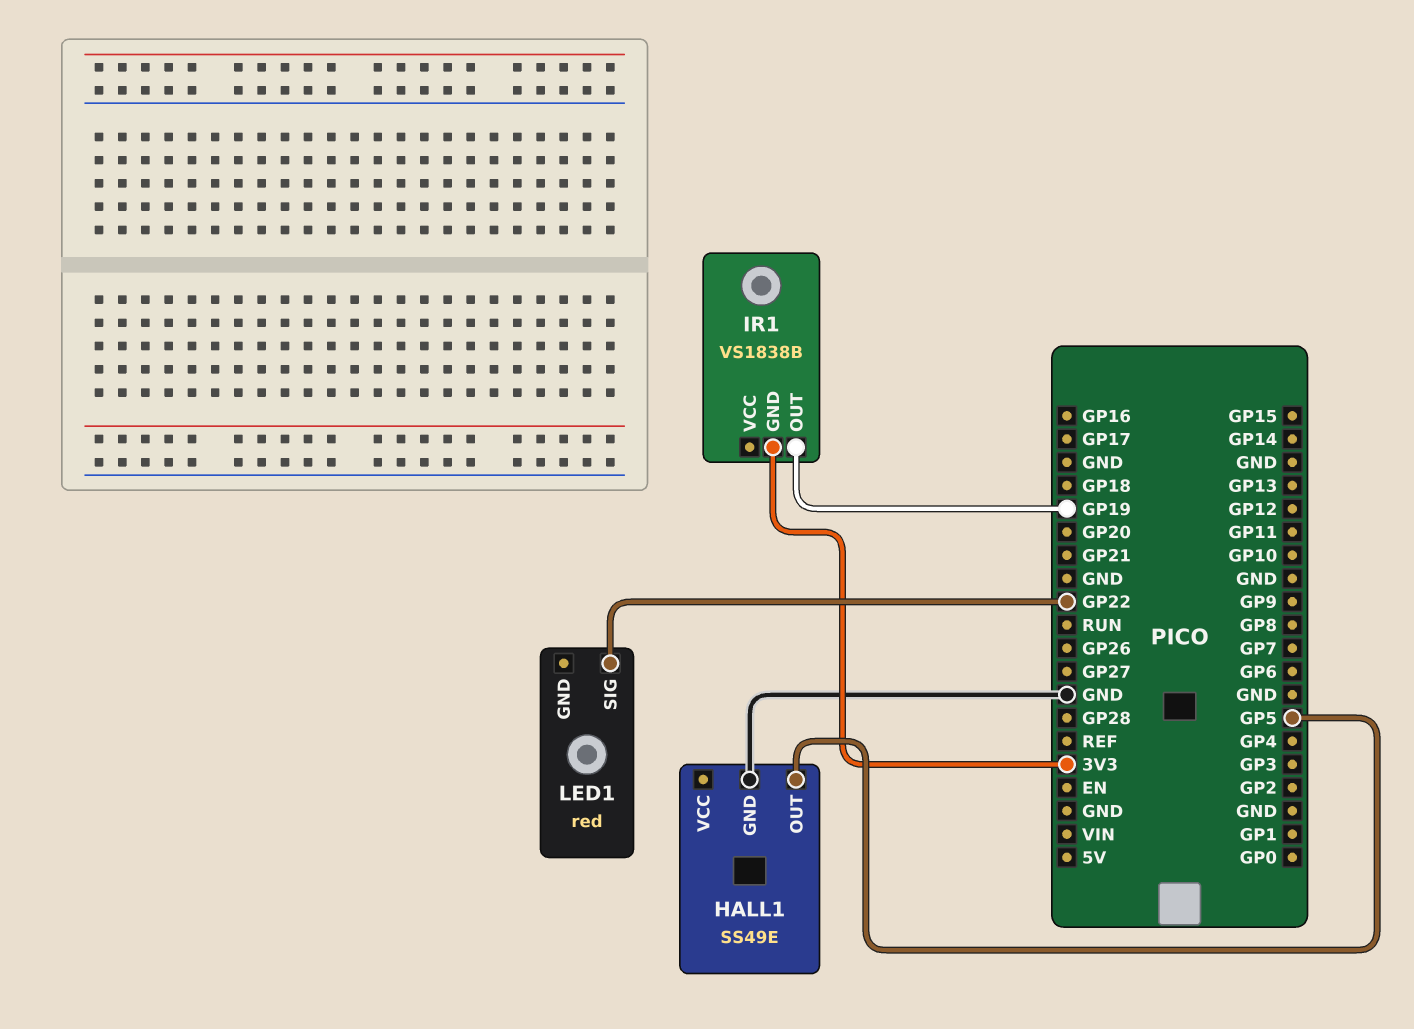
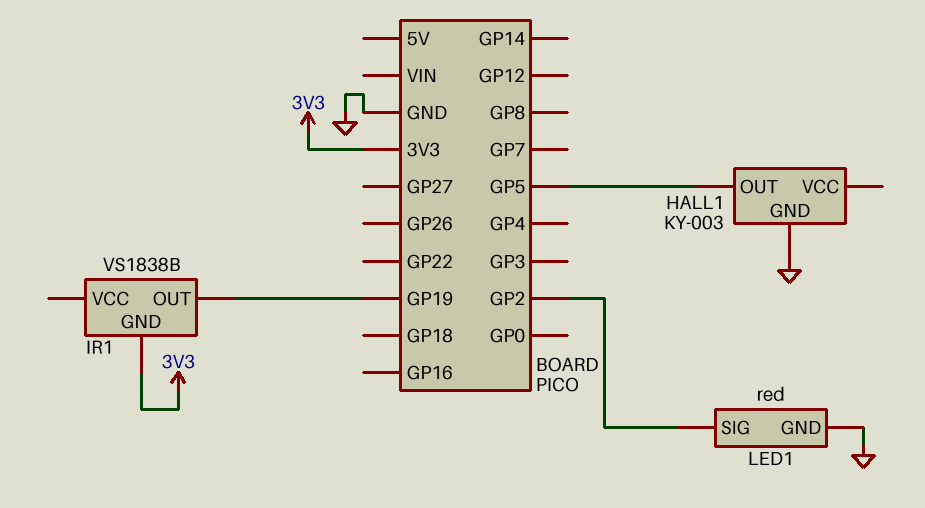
HALL1: SS49E -> KY-003
LED1 pin GND: none -> GND
LED1 pin SIG: GP22 -> GP2

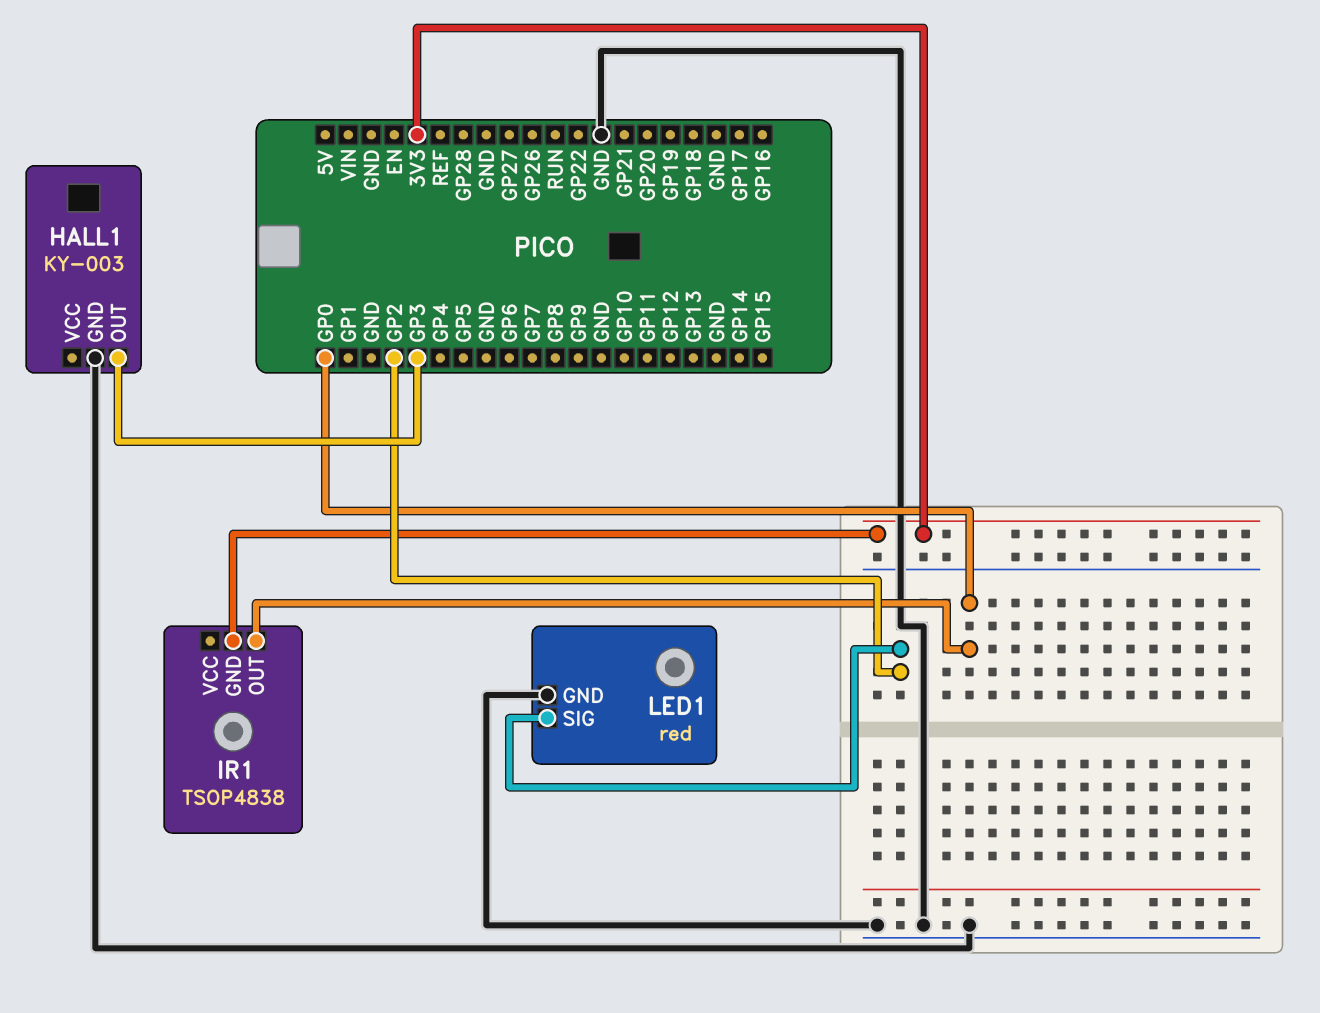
HALL1 pin OUT: GP5 -> GP3
IR1: VS1838B -> TSOP4838
IR1 pin OUT: GP19 -> GP0

